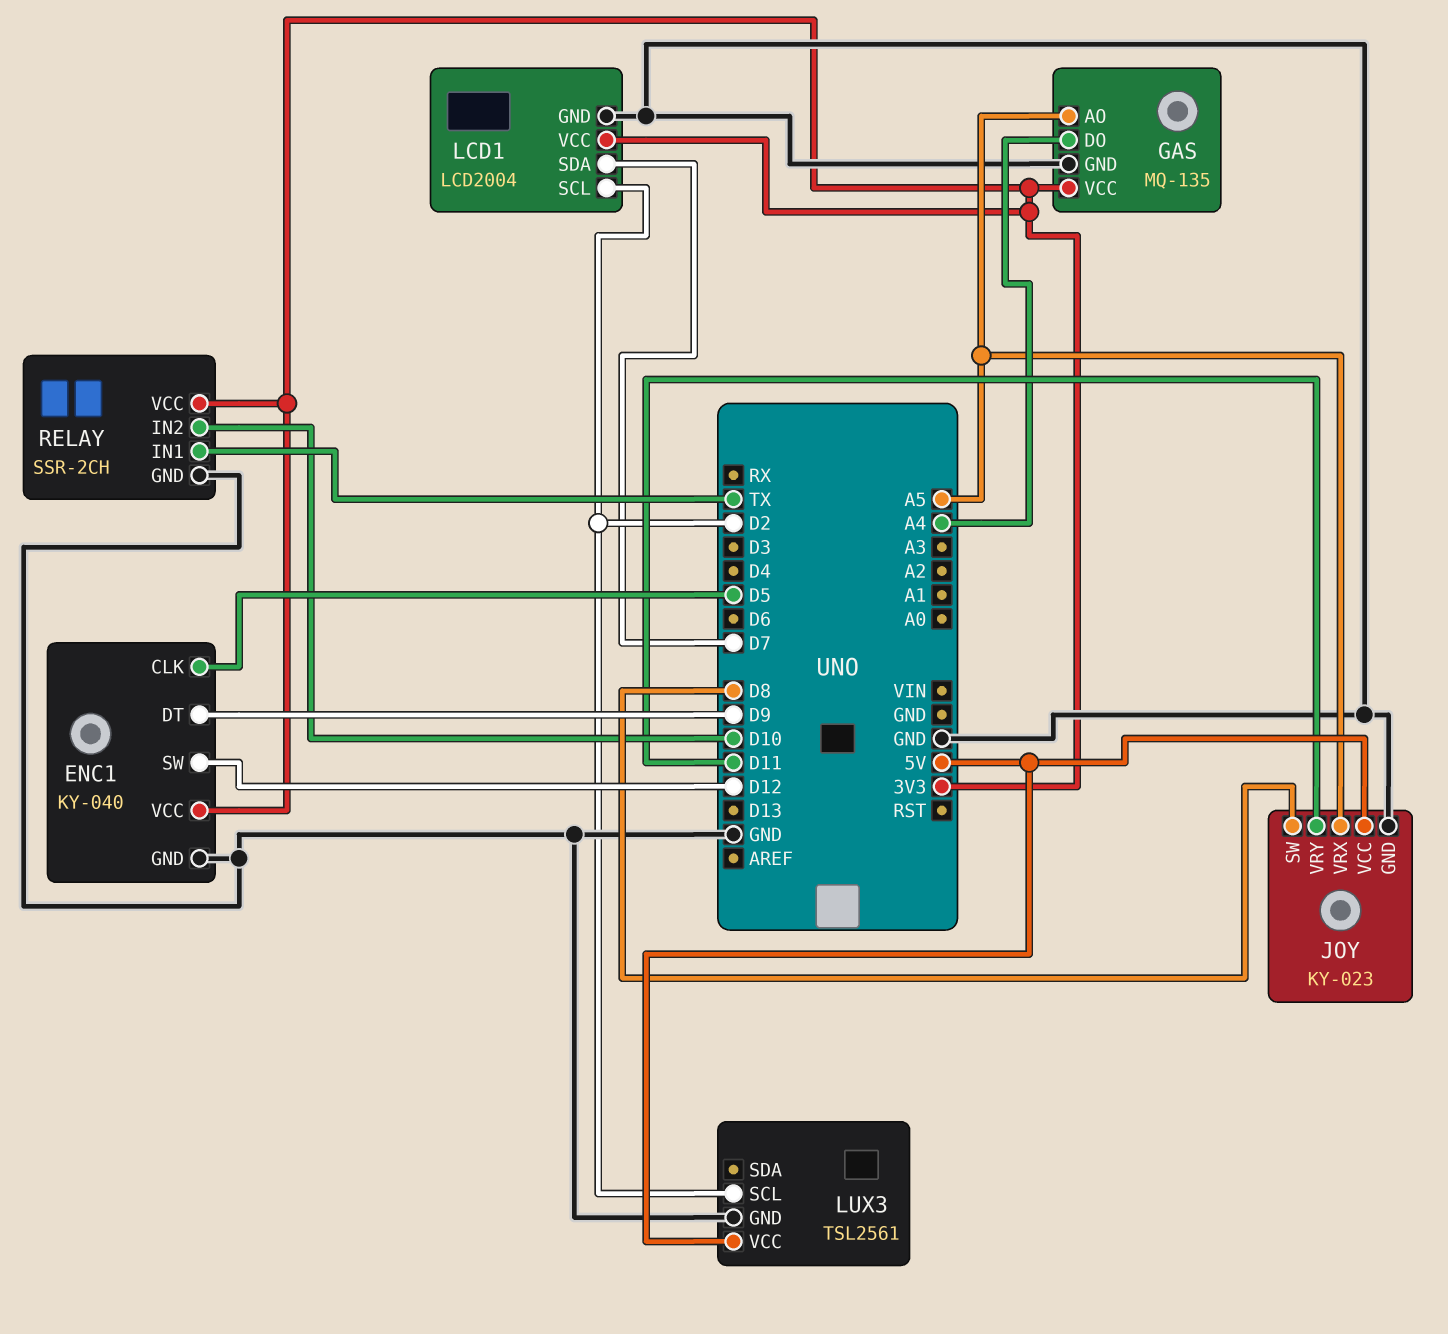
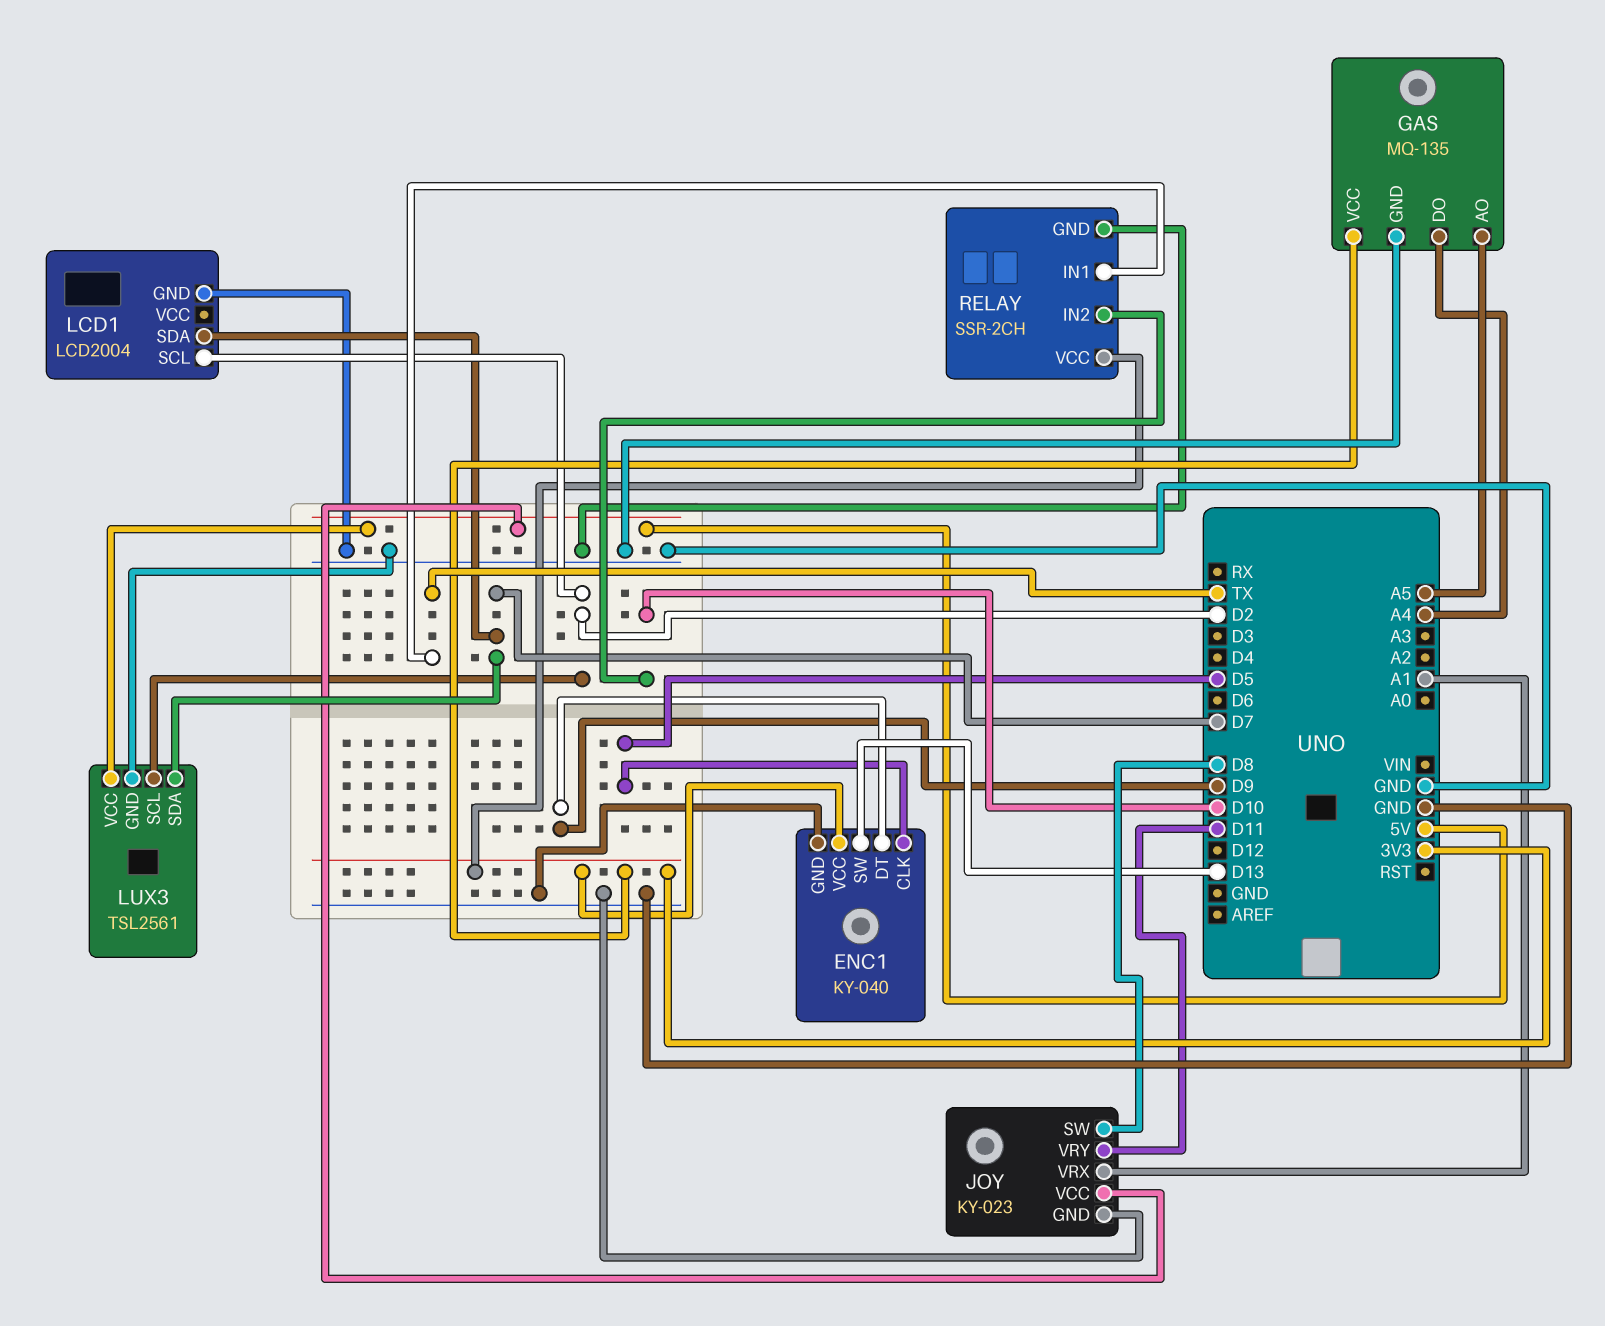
ENC1 pin SW: D12 -> D13
JOY pin VRX: A5 -> A1
LCD1 pin VCC: 3V3 -> none
LUX3 pin SDA: none -> D7

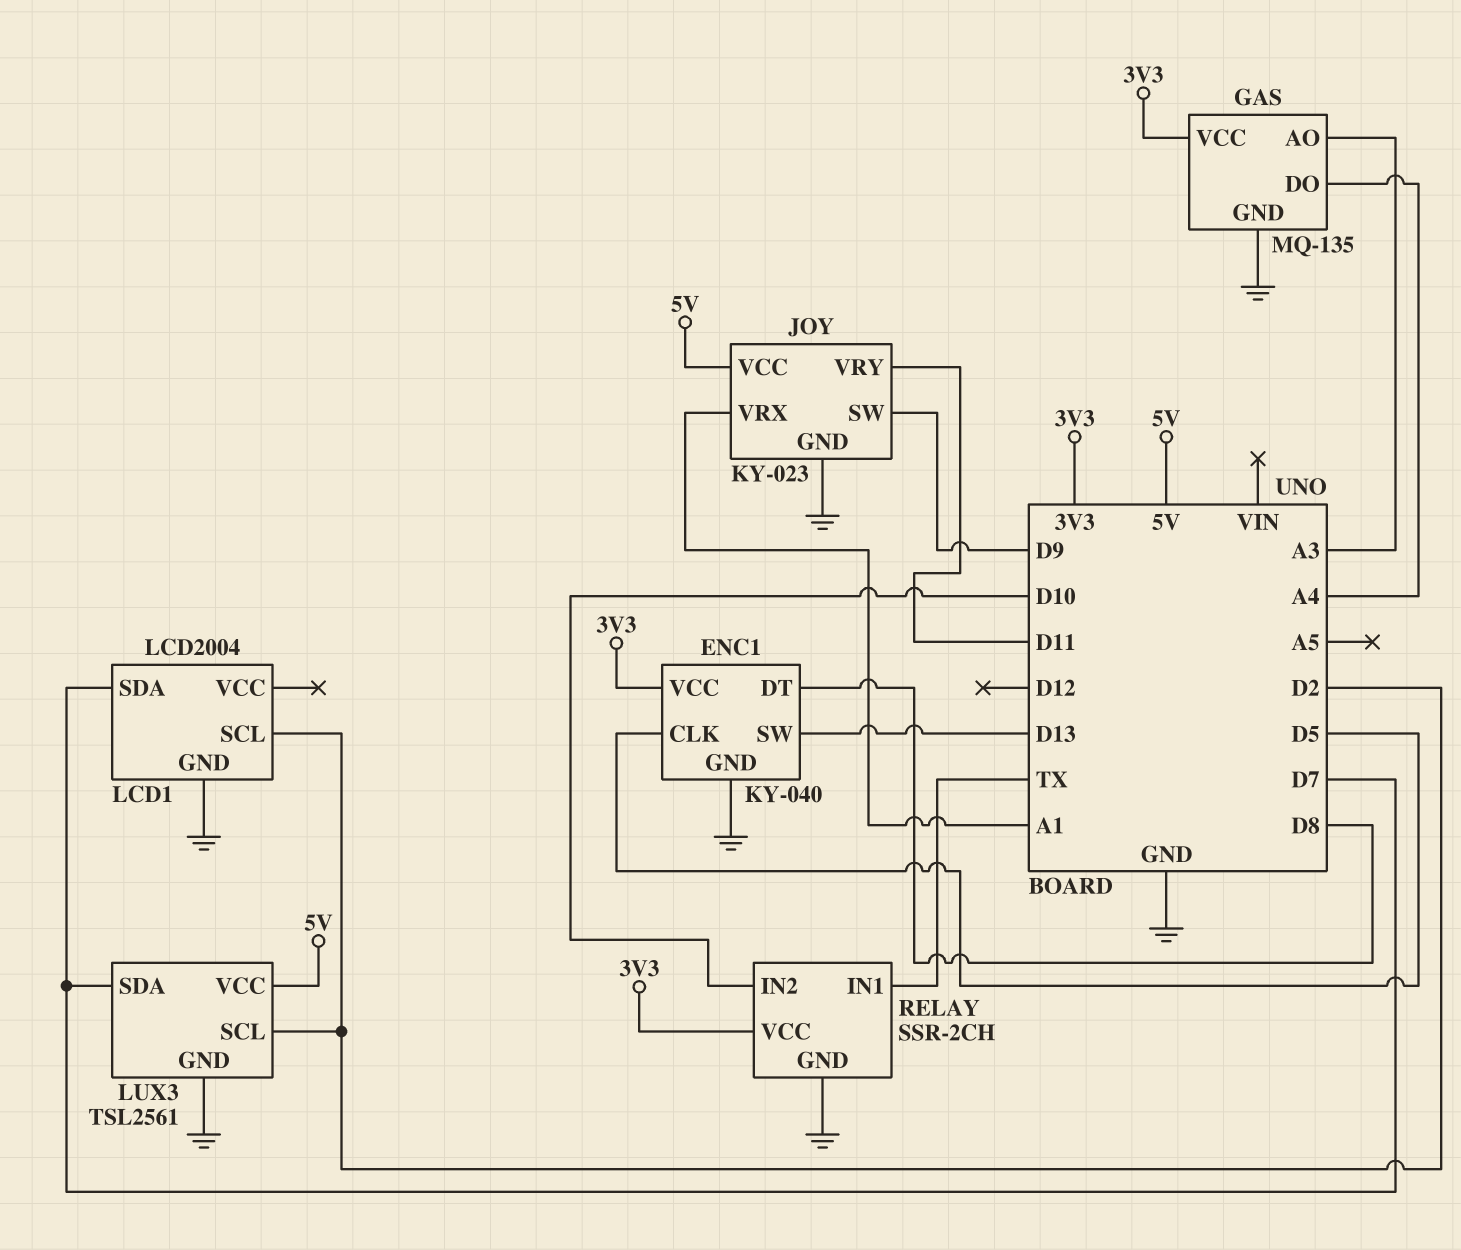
ENC1 pin DT: D9 -> D8
GAS pin AO: A5 -> A3
JOY pin SW: D8 -> D9

